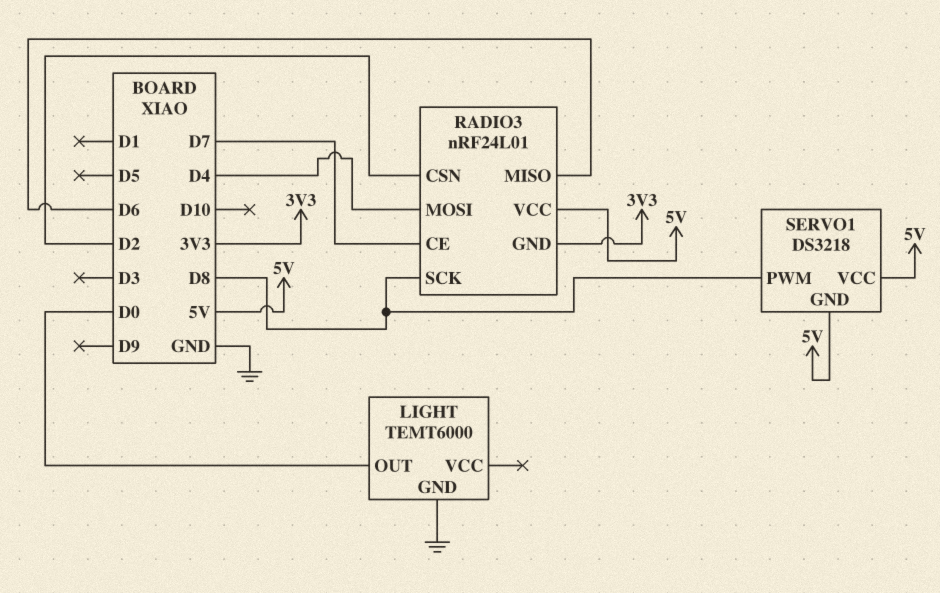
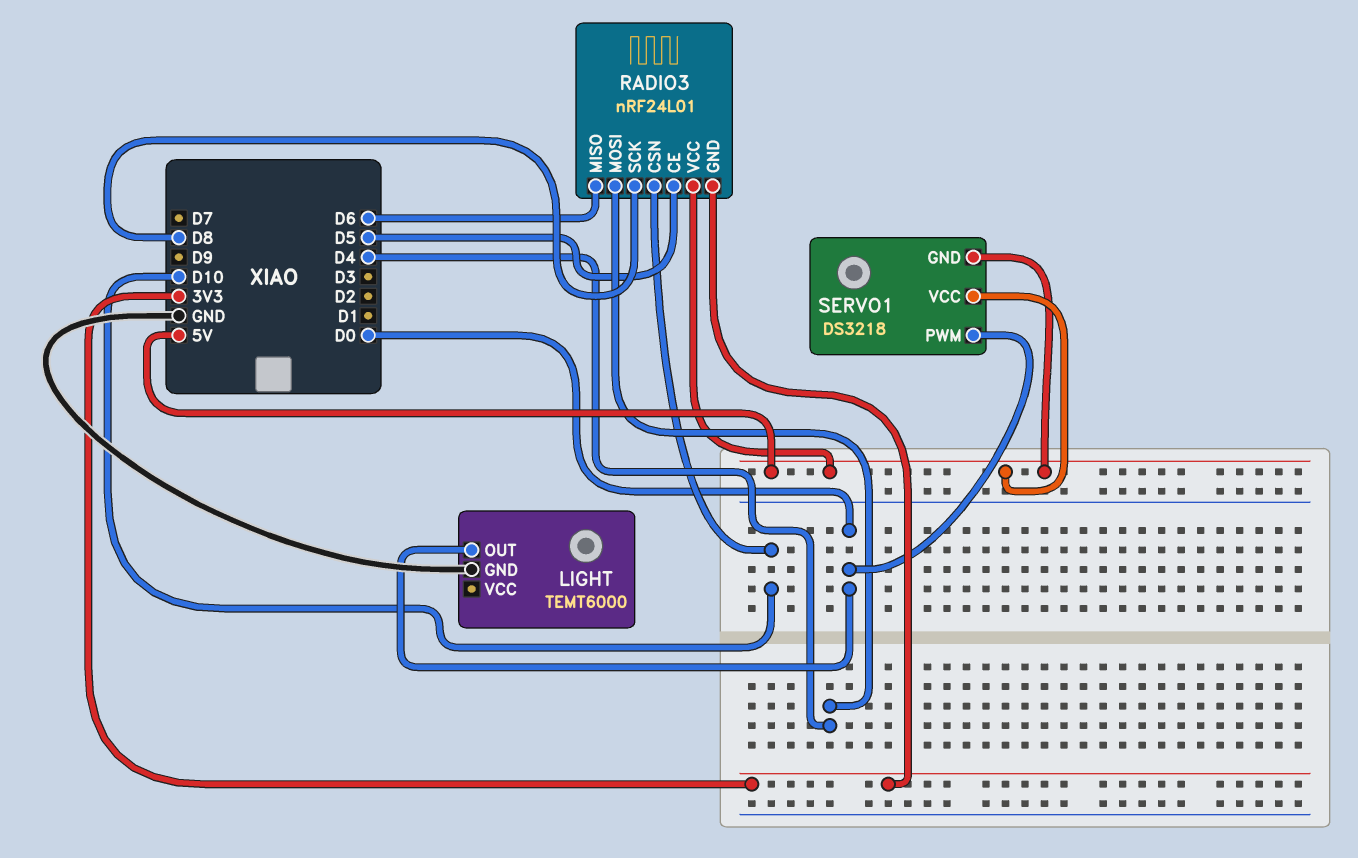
RADIO3 pin CE: D7 -> D5
RADIO3 pin CSN: D2 -> D10
SERVO1 pin PWM: D8 -> D0

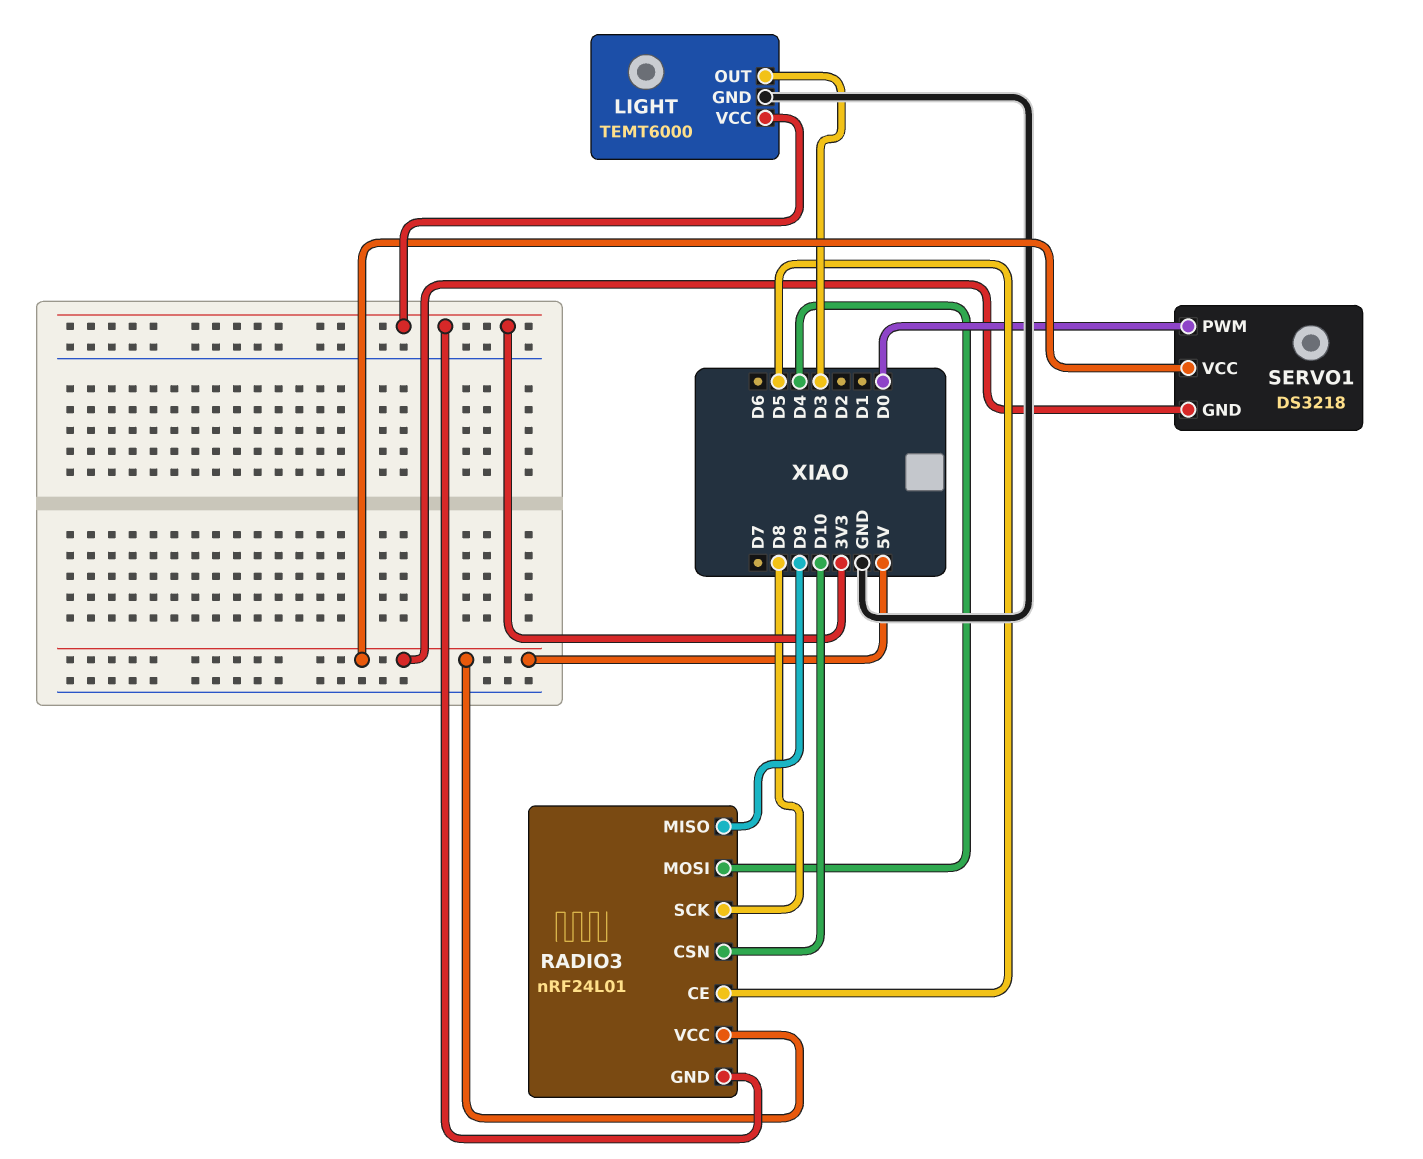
LIGHT pin OUT: D0 -> D3
LIGHT pin VCC: none -> 3V3
RADIO3 pin MISO: D6 -> D9

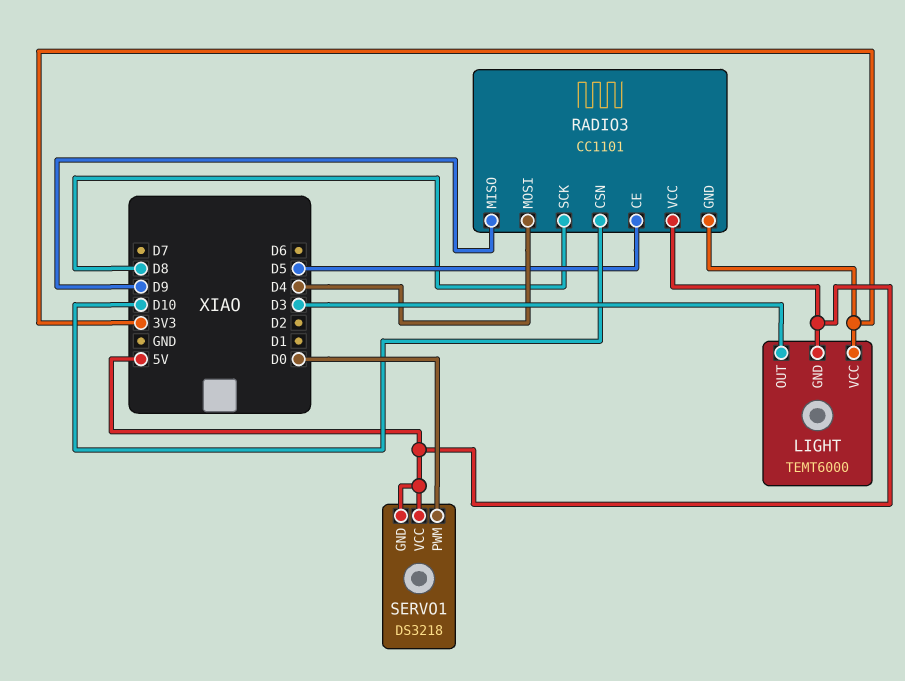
LIGHT pin GND: GND -> 5V
RADIO3: nRF24L01 -> CC1101

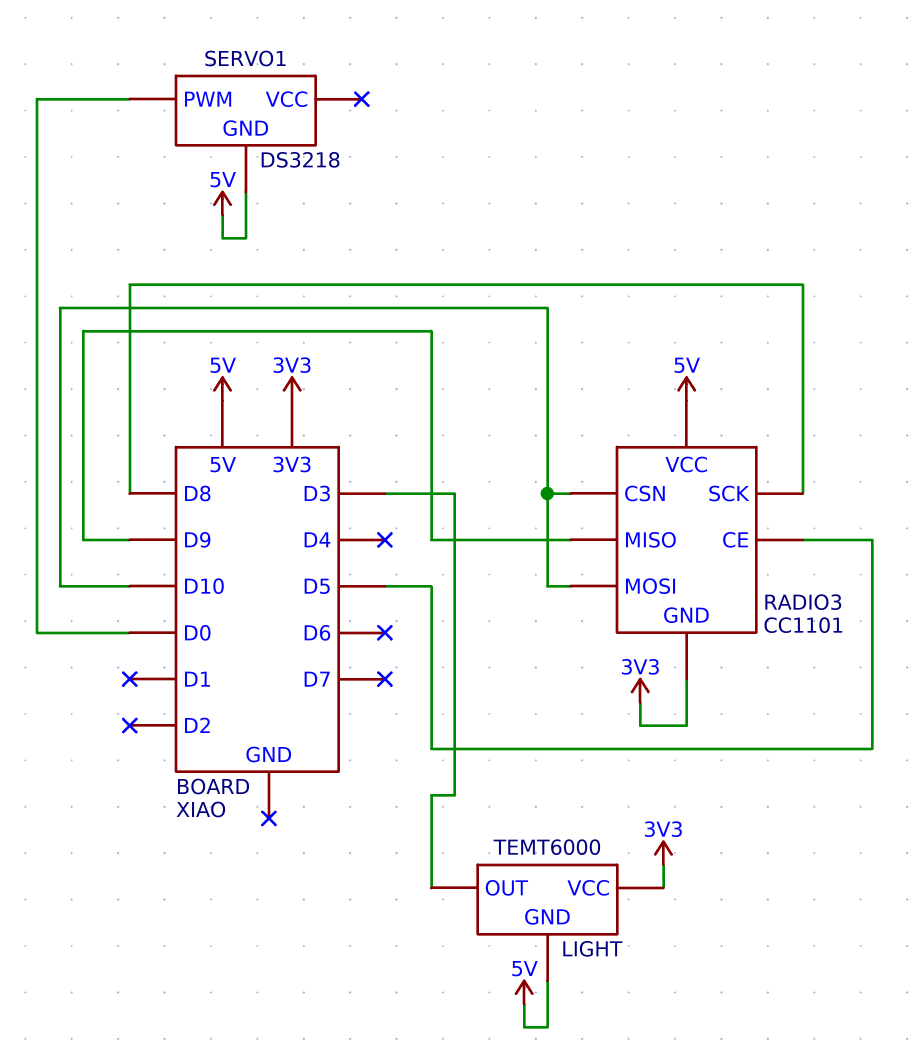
RADIO3 pin MOSI: D4 -> D10
SERVO1 pin VCC: 5V -> none

